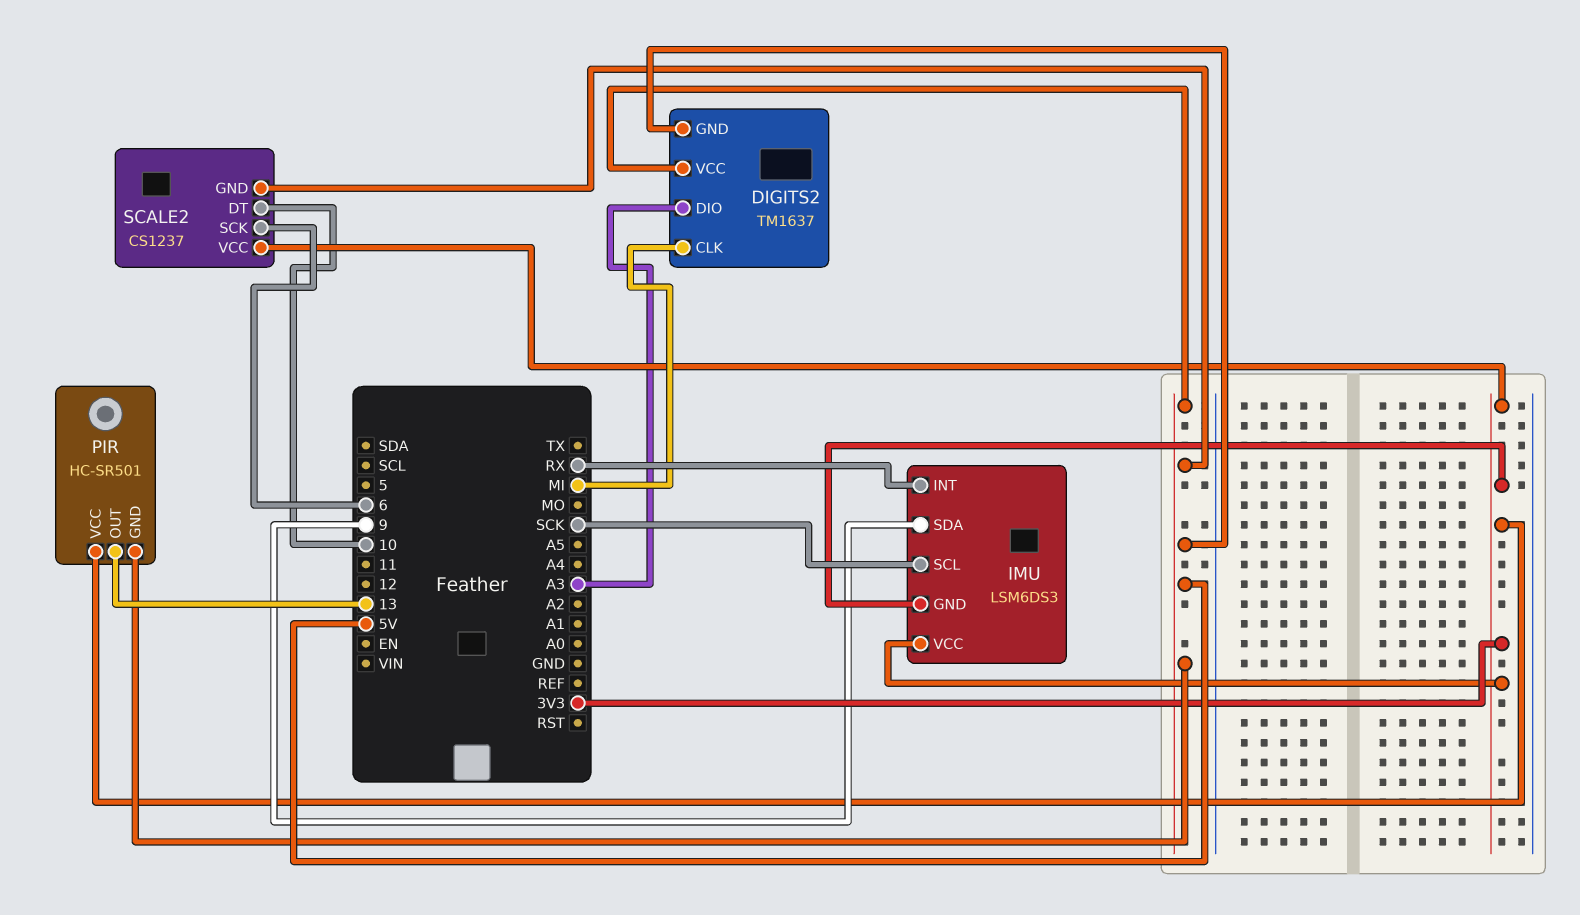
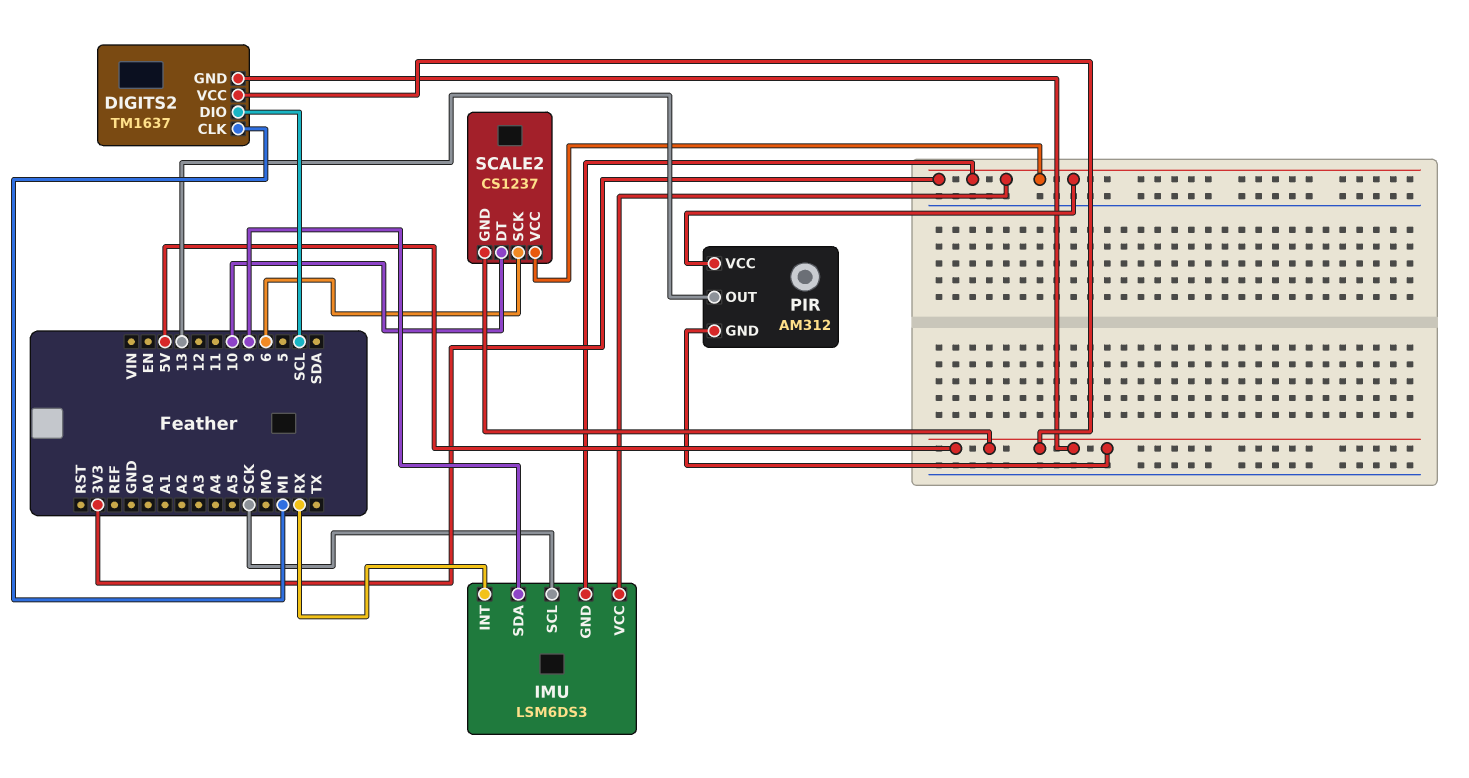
DIGITS2 pin DIO: A3 -> SCL
PIR: HC-SR501 -> AM312

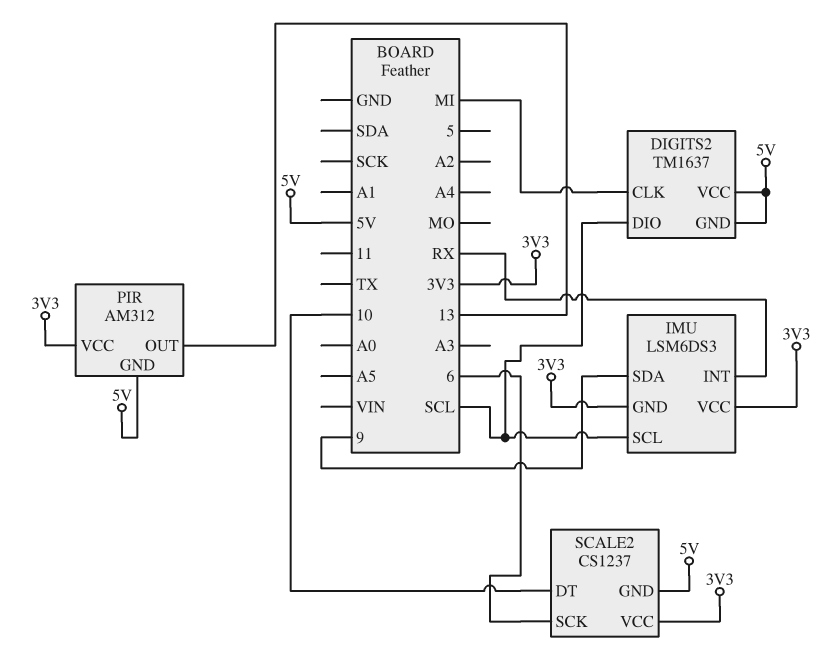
IMU pin SCL: SCK -> SCL

